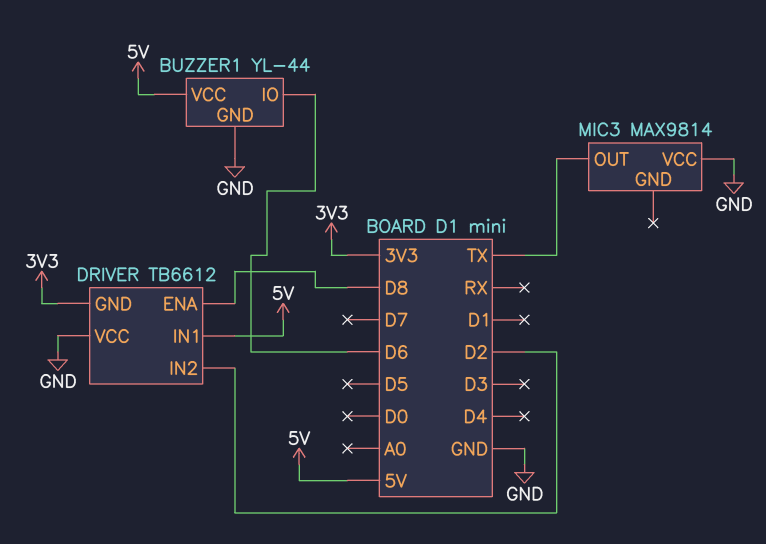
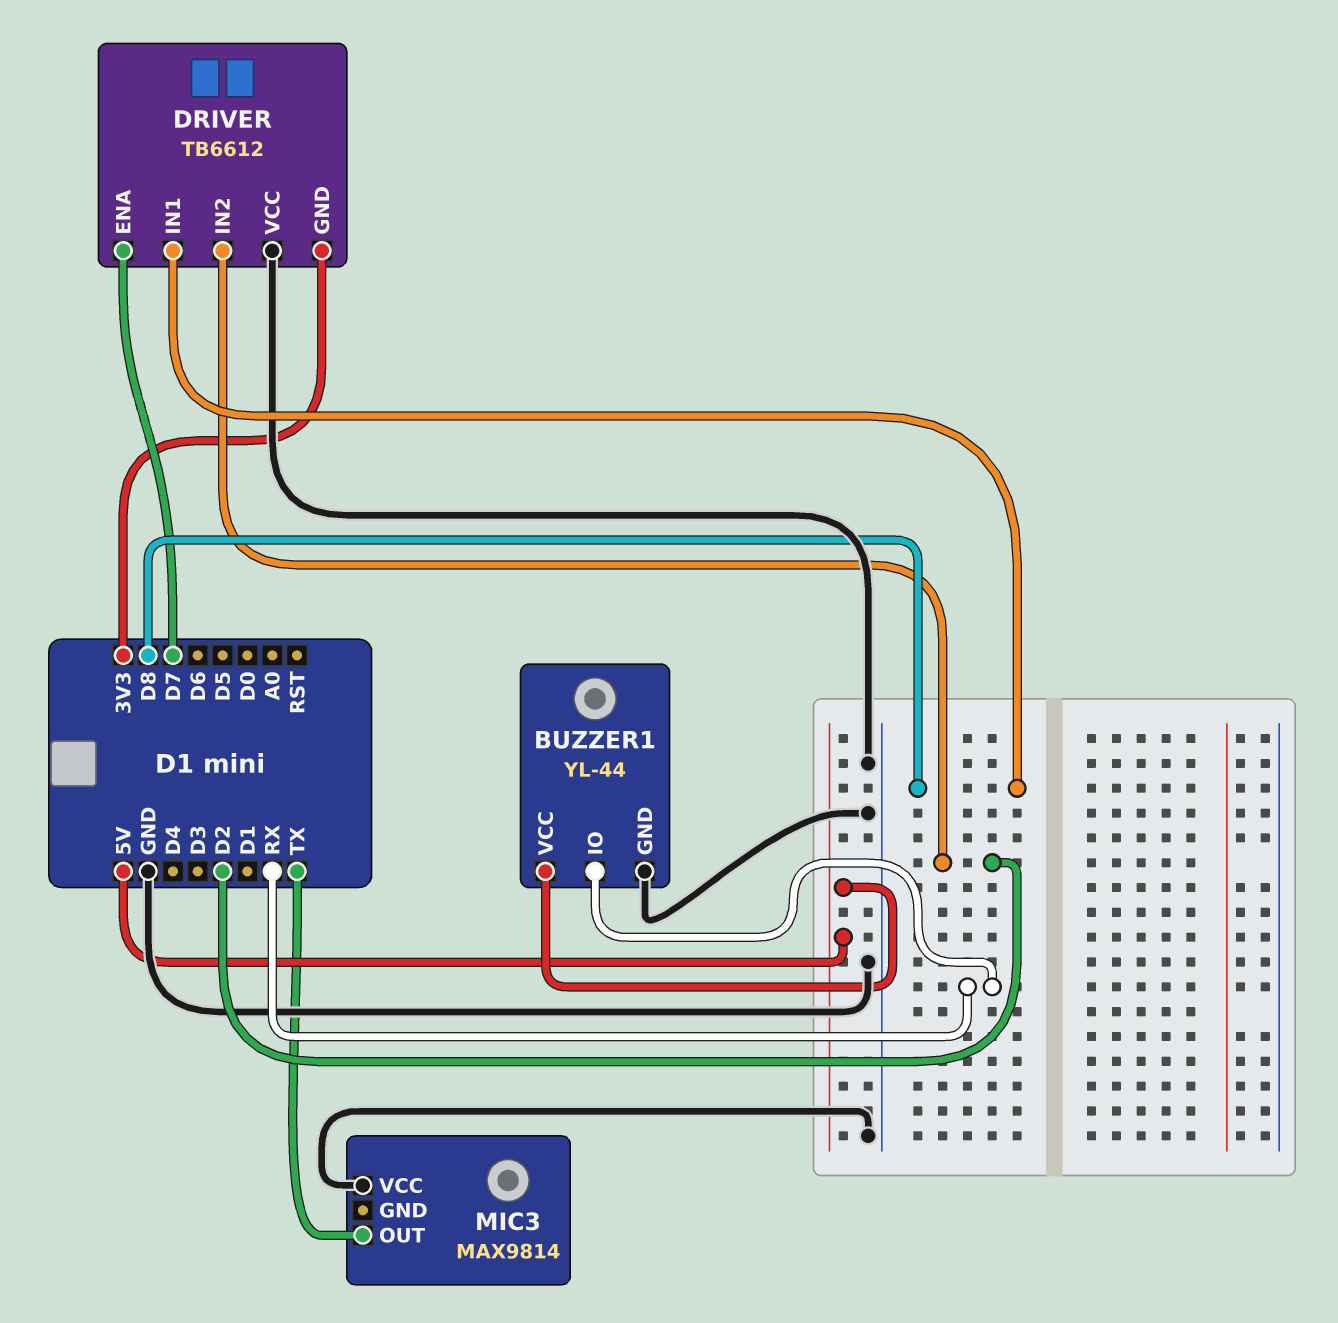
BUZZER1 pin IO: D6 -> RX
DRIVER pin ENA: D8 -> D7
DRIVER pin IN1: 5V -> D8

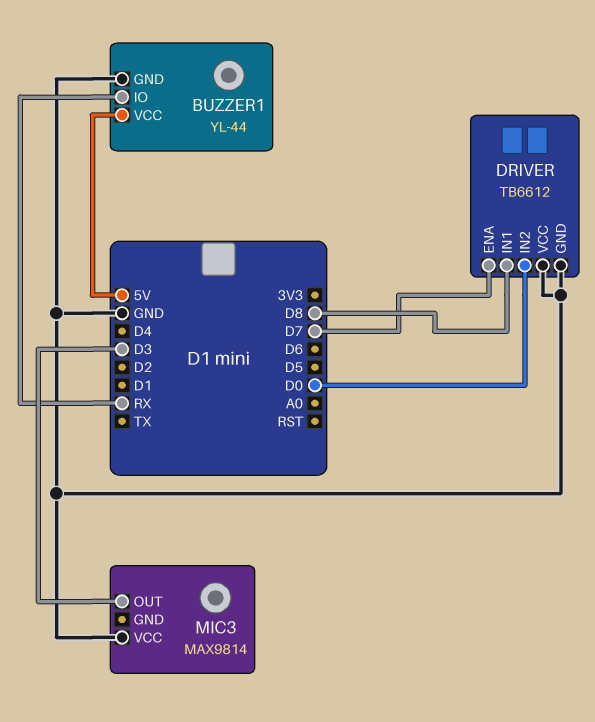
DRIVER pin GND: 3V3 -> GND
DRIVER pin IN2: D2 -> D0
MIC3 pin OUT: TX -> D3

